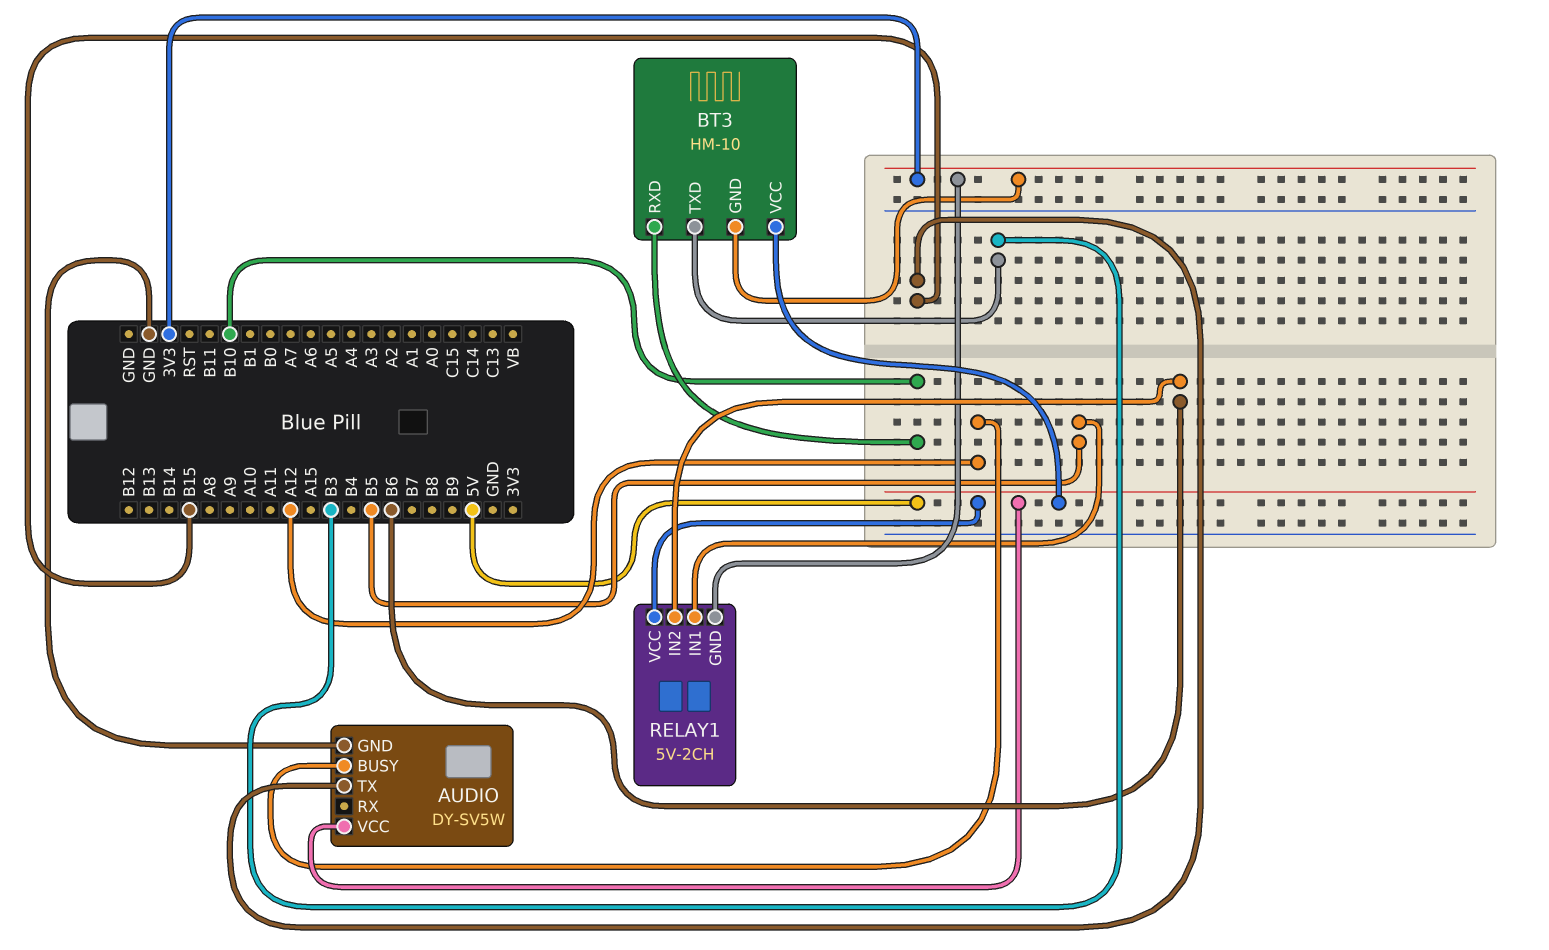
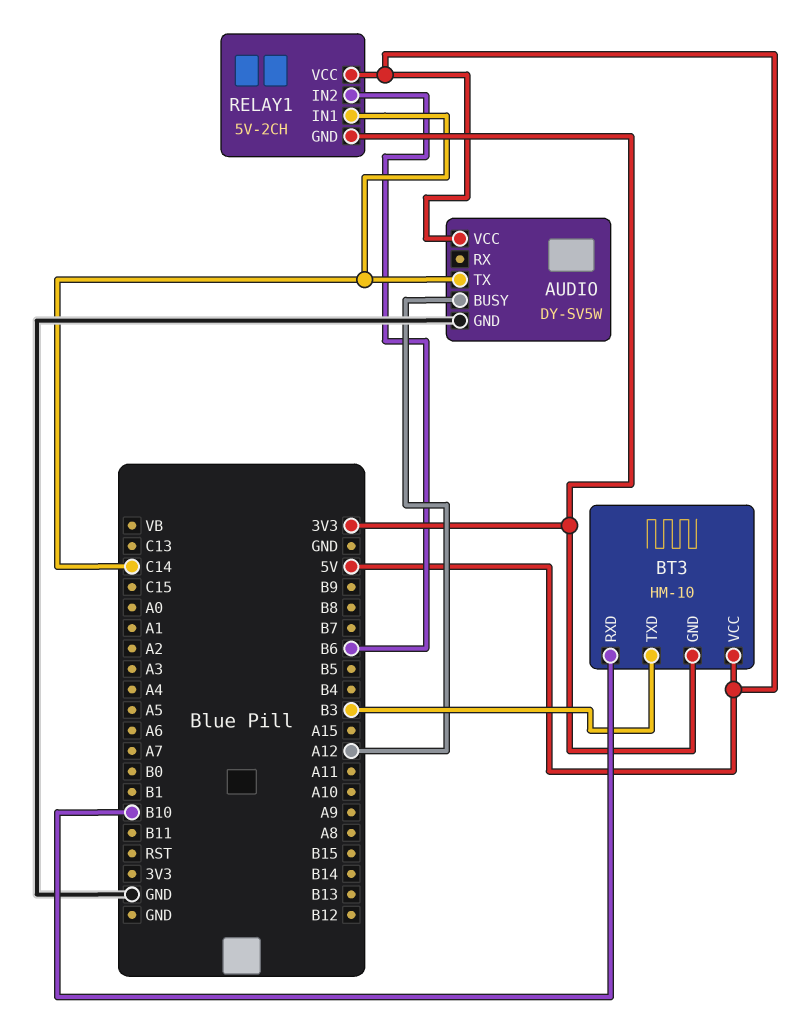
AUDIO pin TX: B15 -> C14
RELAY1 pin IN1: B5 -> C14

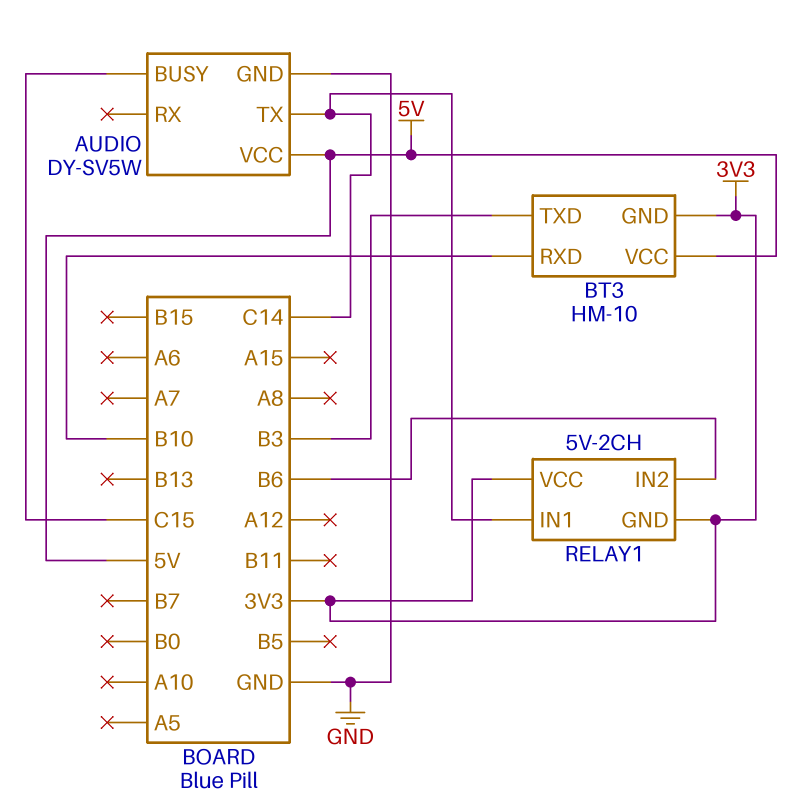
AUDIO pin BUSY: A12 -> C15
RELAY1 pin VCC: 5V -> 3V3

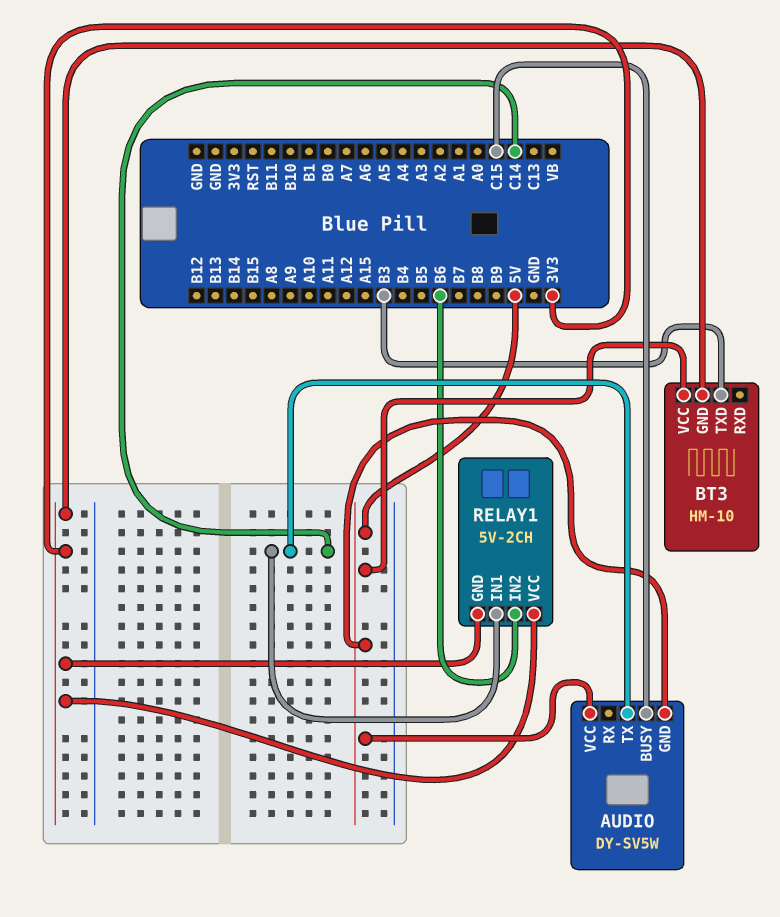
AUDIO pin GND: GND -> 5V
BT3 pin RXD: B10 -> none

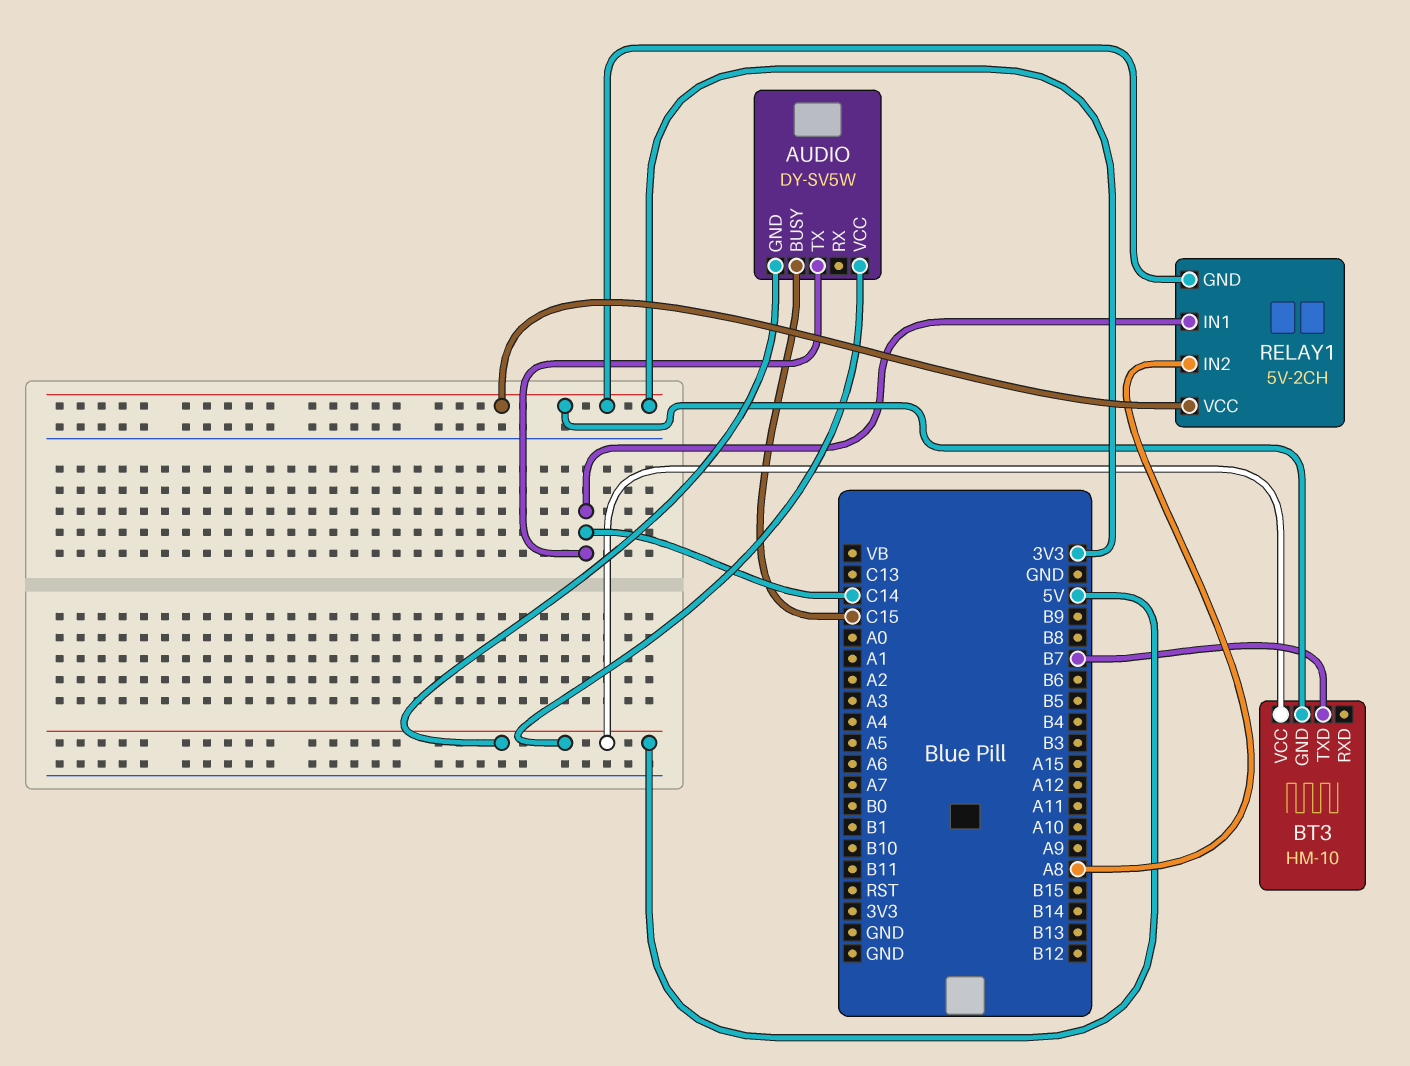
BT3 pin TXD: B3 -> B7
RELAY1 pin IN2: B6 -> A8

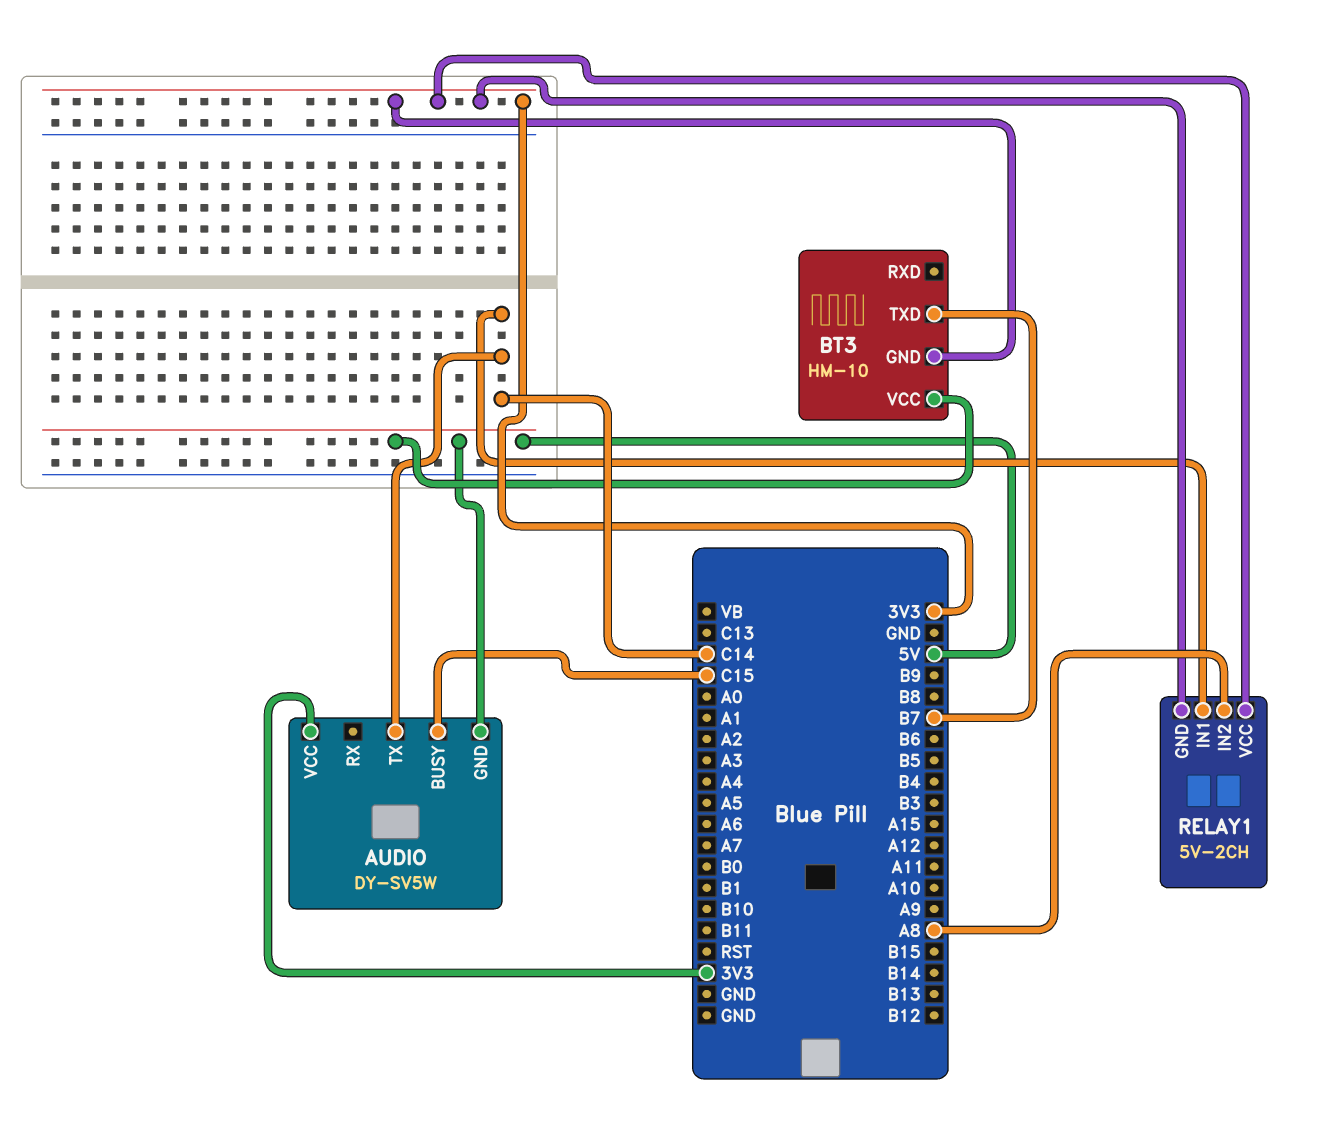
AUDIO pin VCC: 5V -> 3V3

